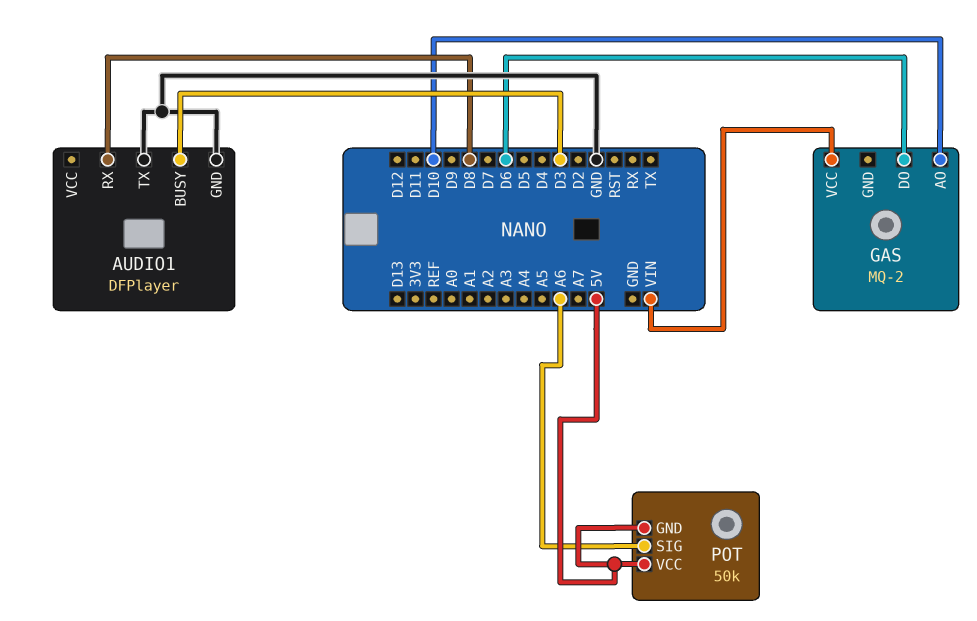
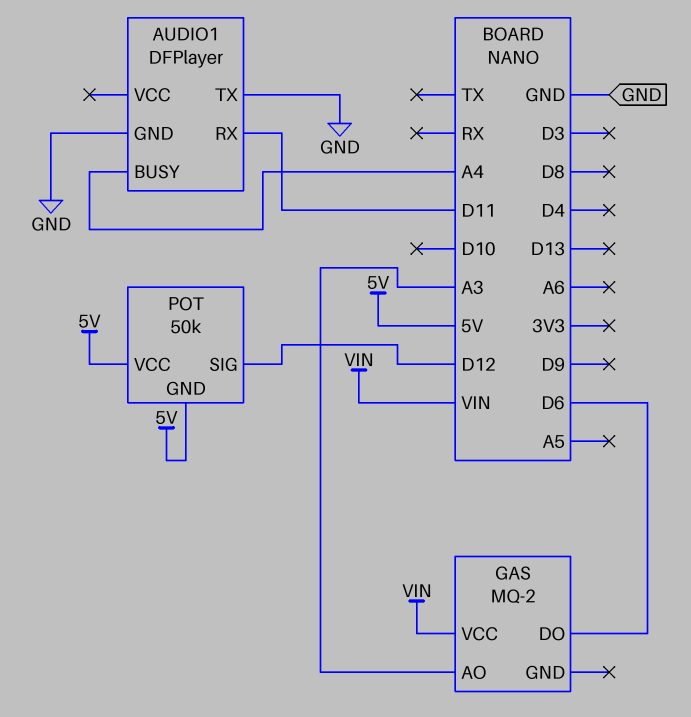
AUDIO1 pin BUSY: D3 -> A4
AUDIO1 pin RX: D8 -> D11
GAS pin AO: D10 -> A3
POT pin SIG: A6 -> D12

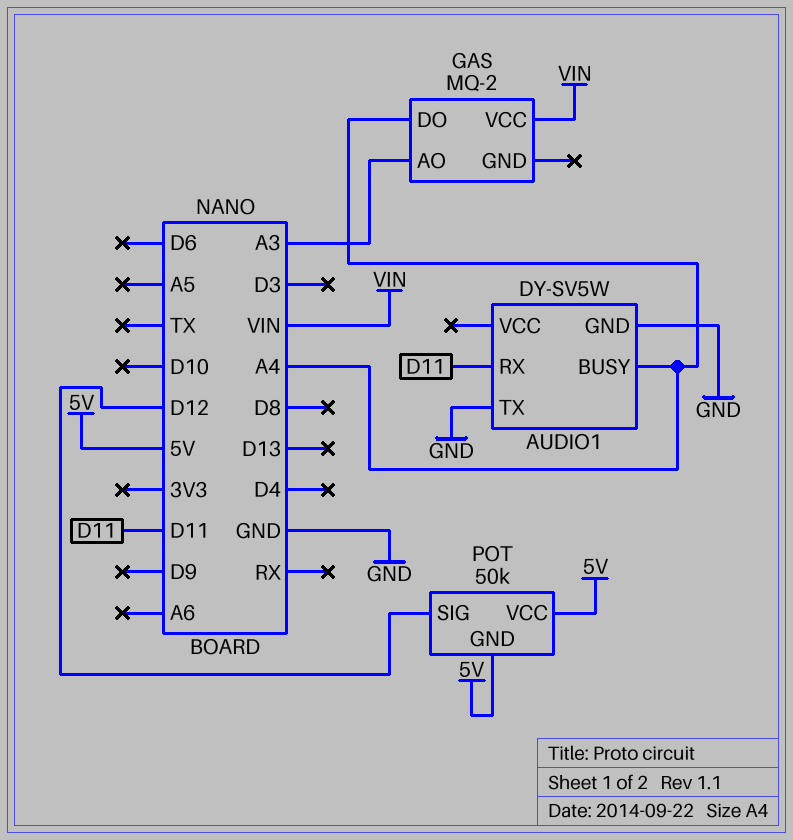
AUDIO1: DFPlayer -> DY-SV5W
GAS pin DO: D6 -> A4

